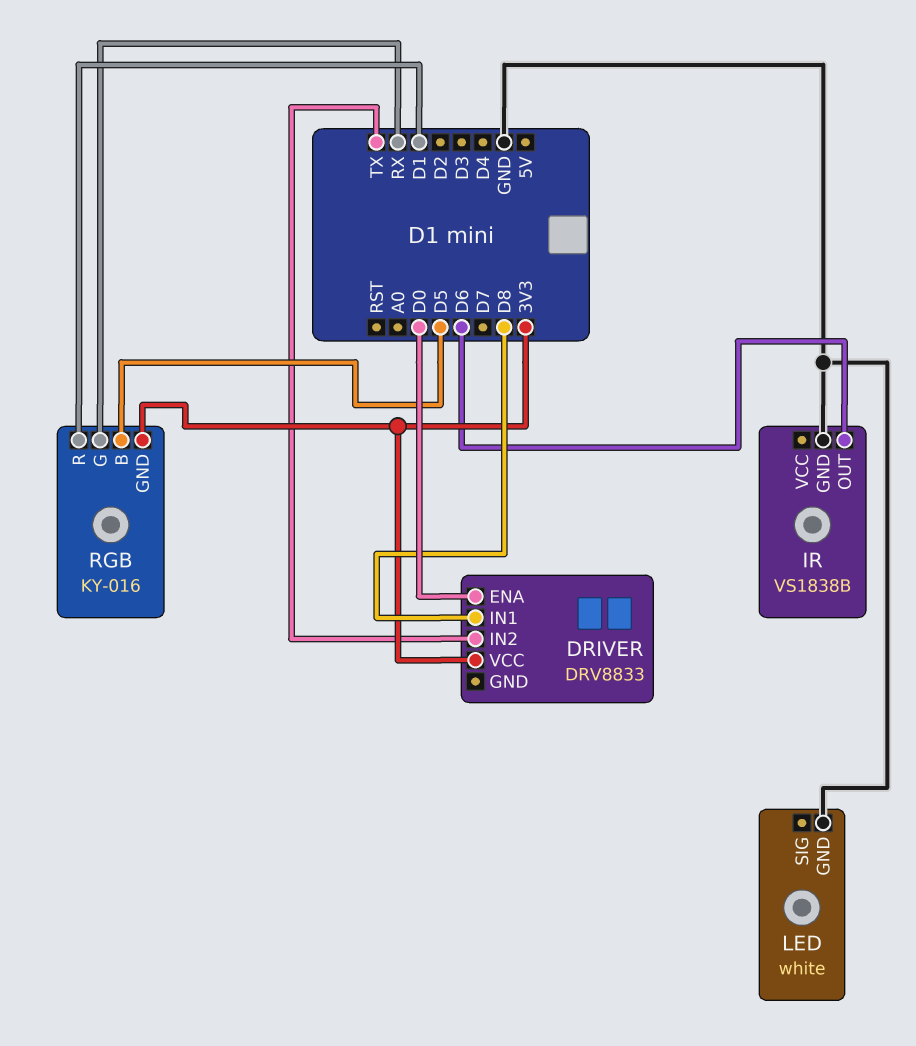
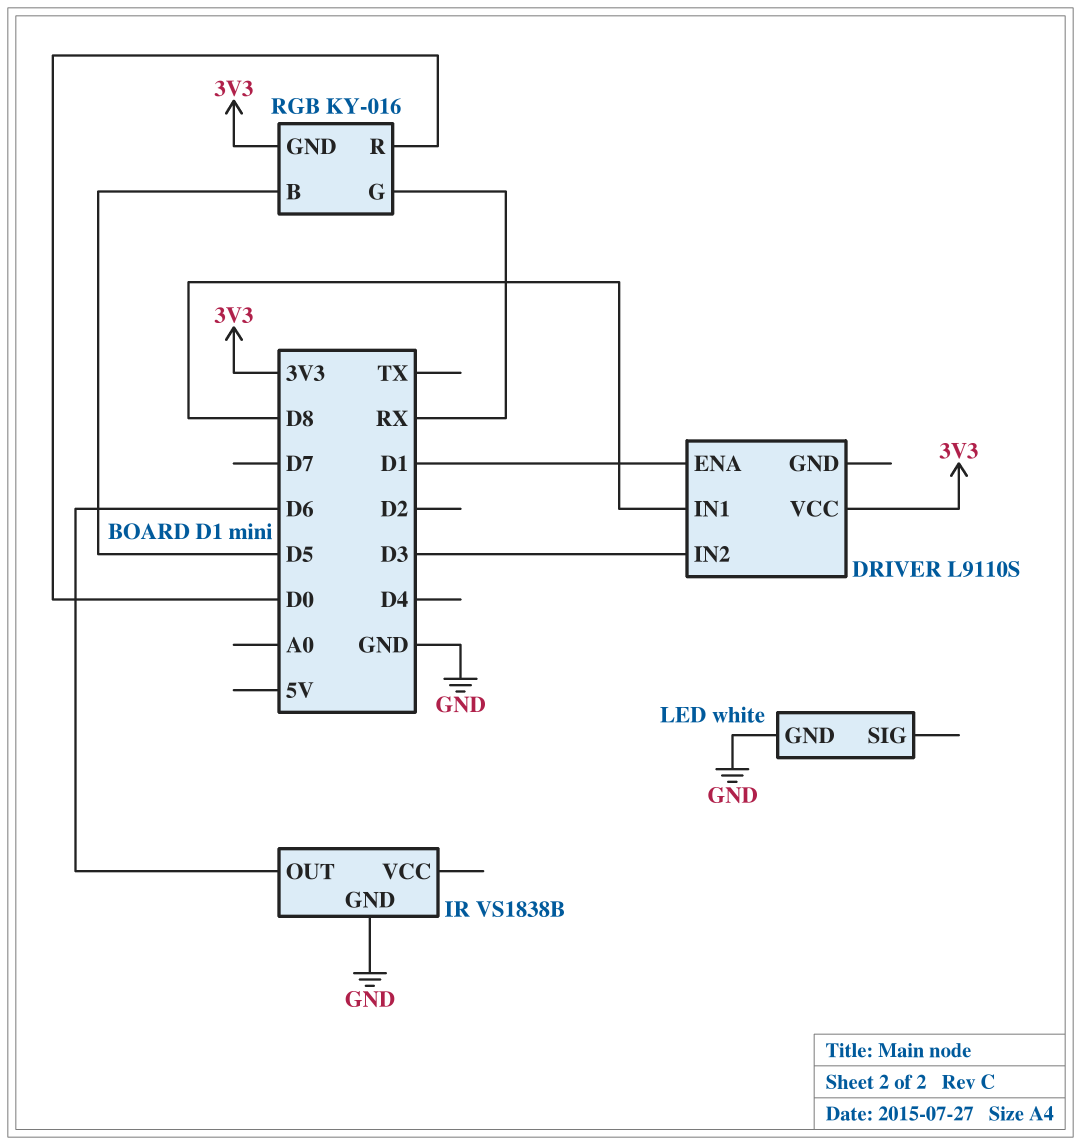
DRIVER: DRV8833 -> L9110S
DRIVER pin ENA: D0 -> D1
DRIVER pin IN2: TX -> D3
RGB pin R: D1 -> D0

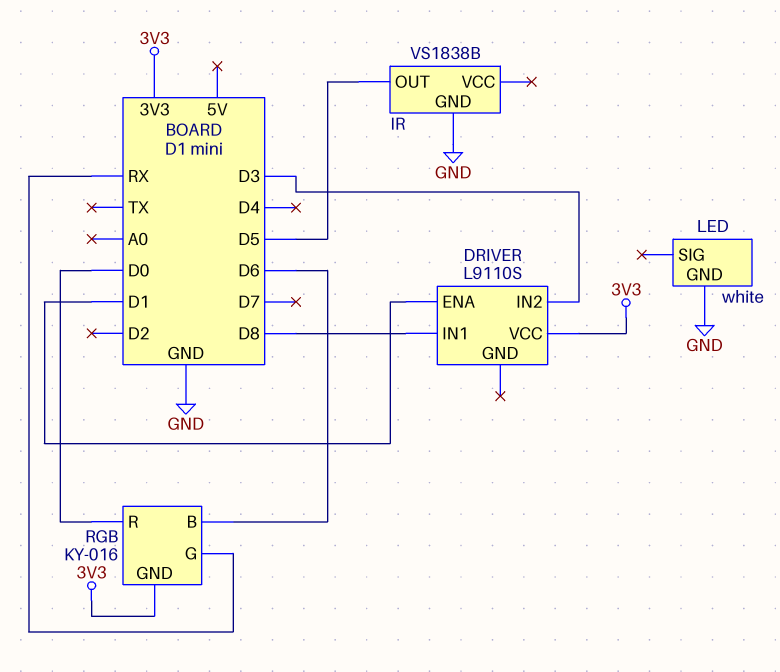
IR pin OUT: D6 -> D5
RGB pin B: D5 -> D6

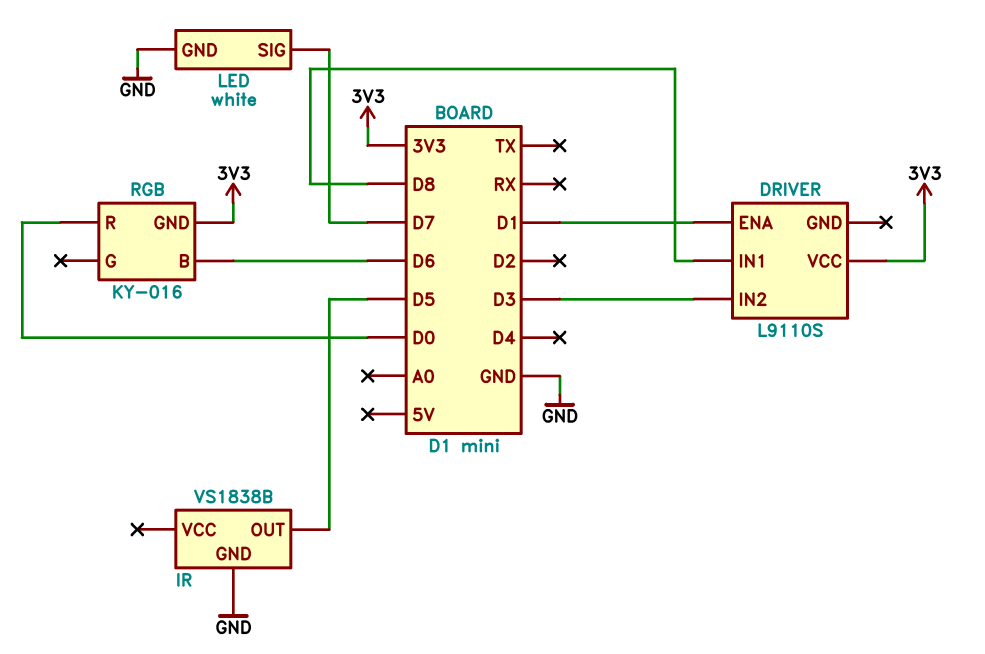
LED pin SIG: none -> D7
RGB pin G: RX -> none

